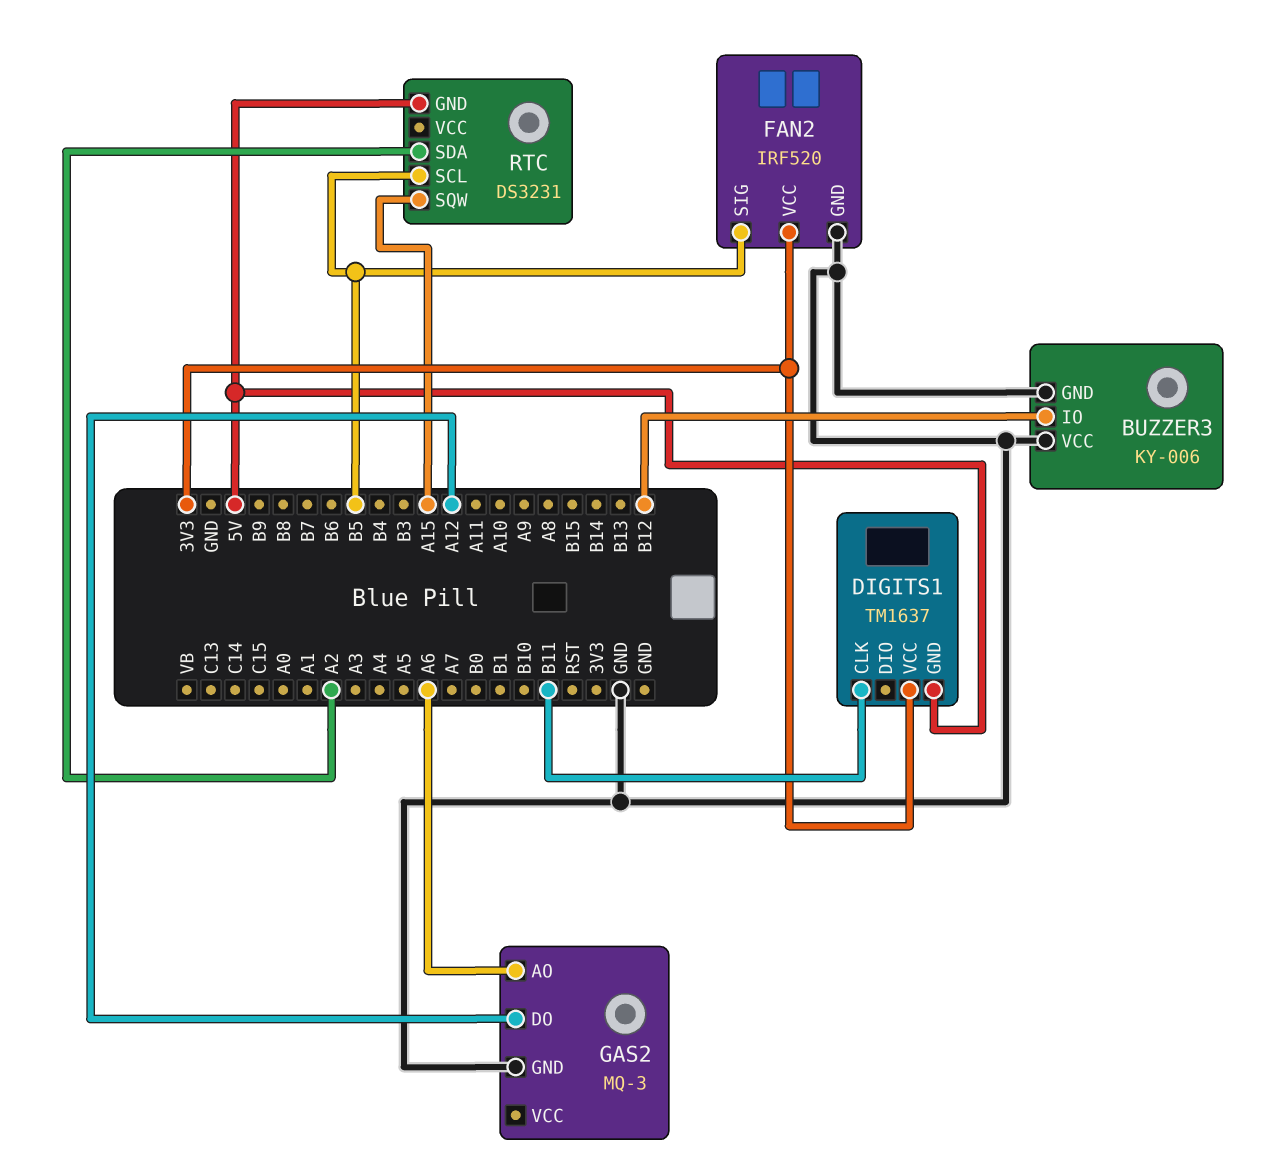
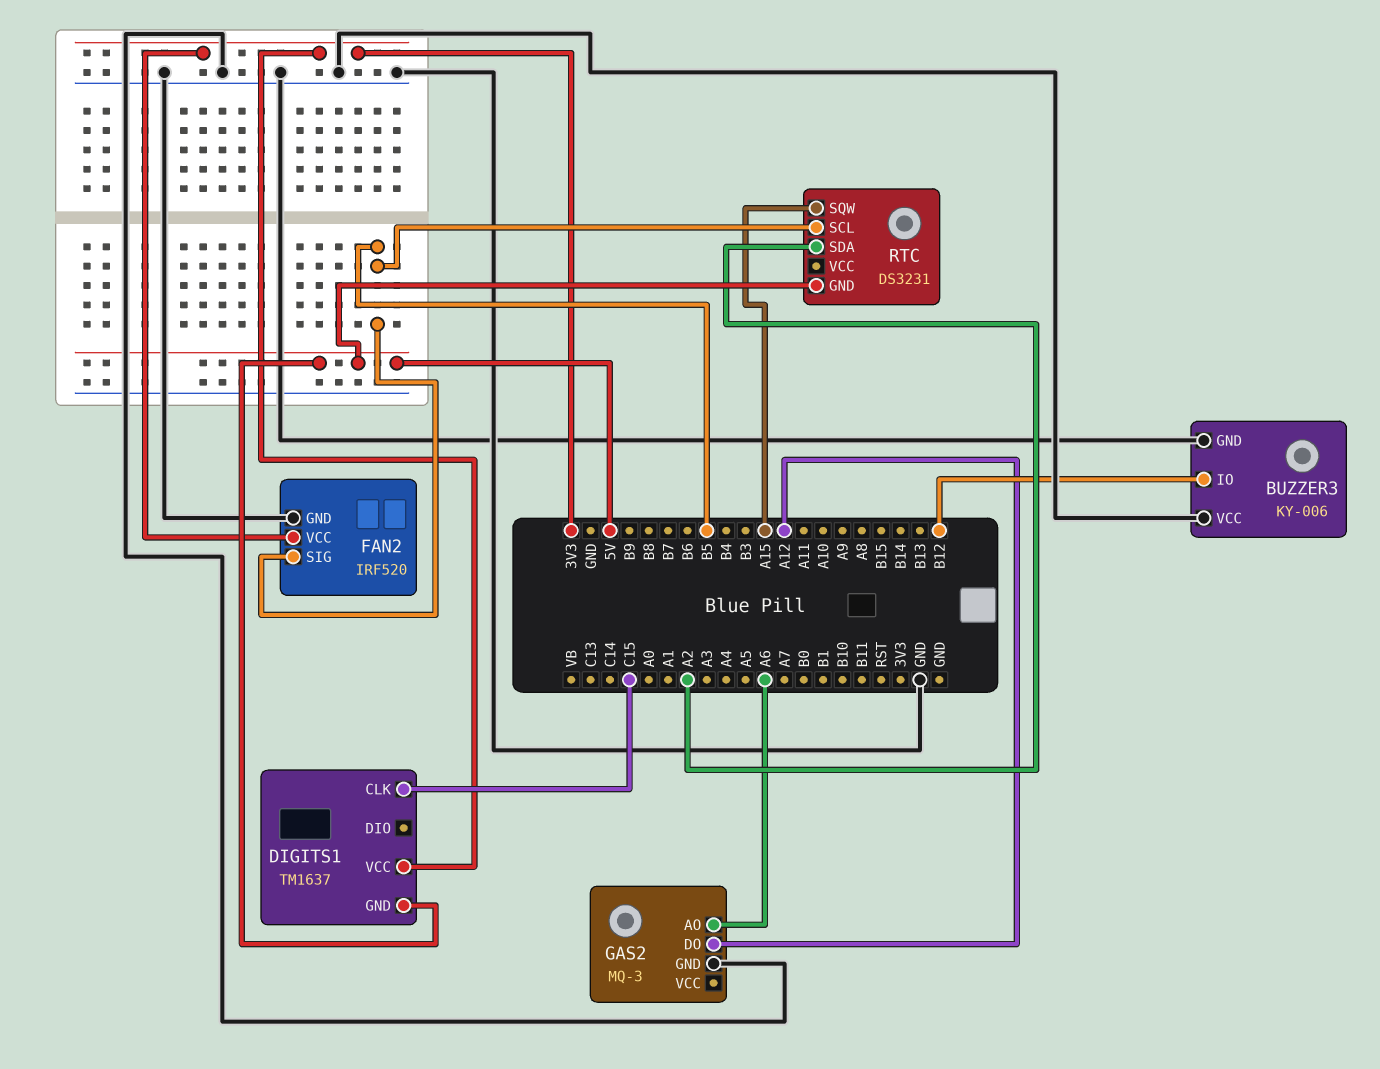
DIGITS1 pin CLK: B11 -> C15

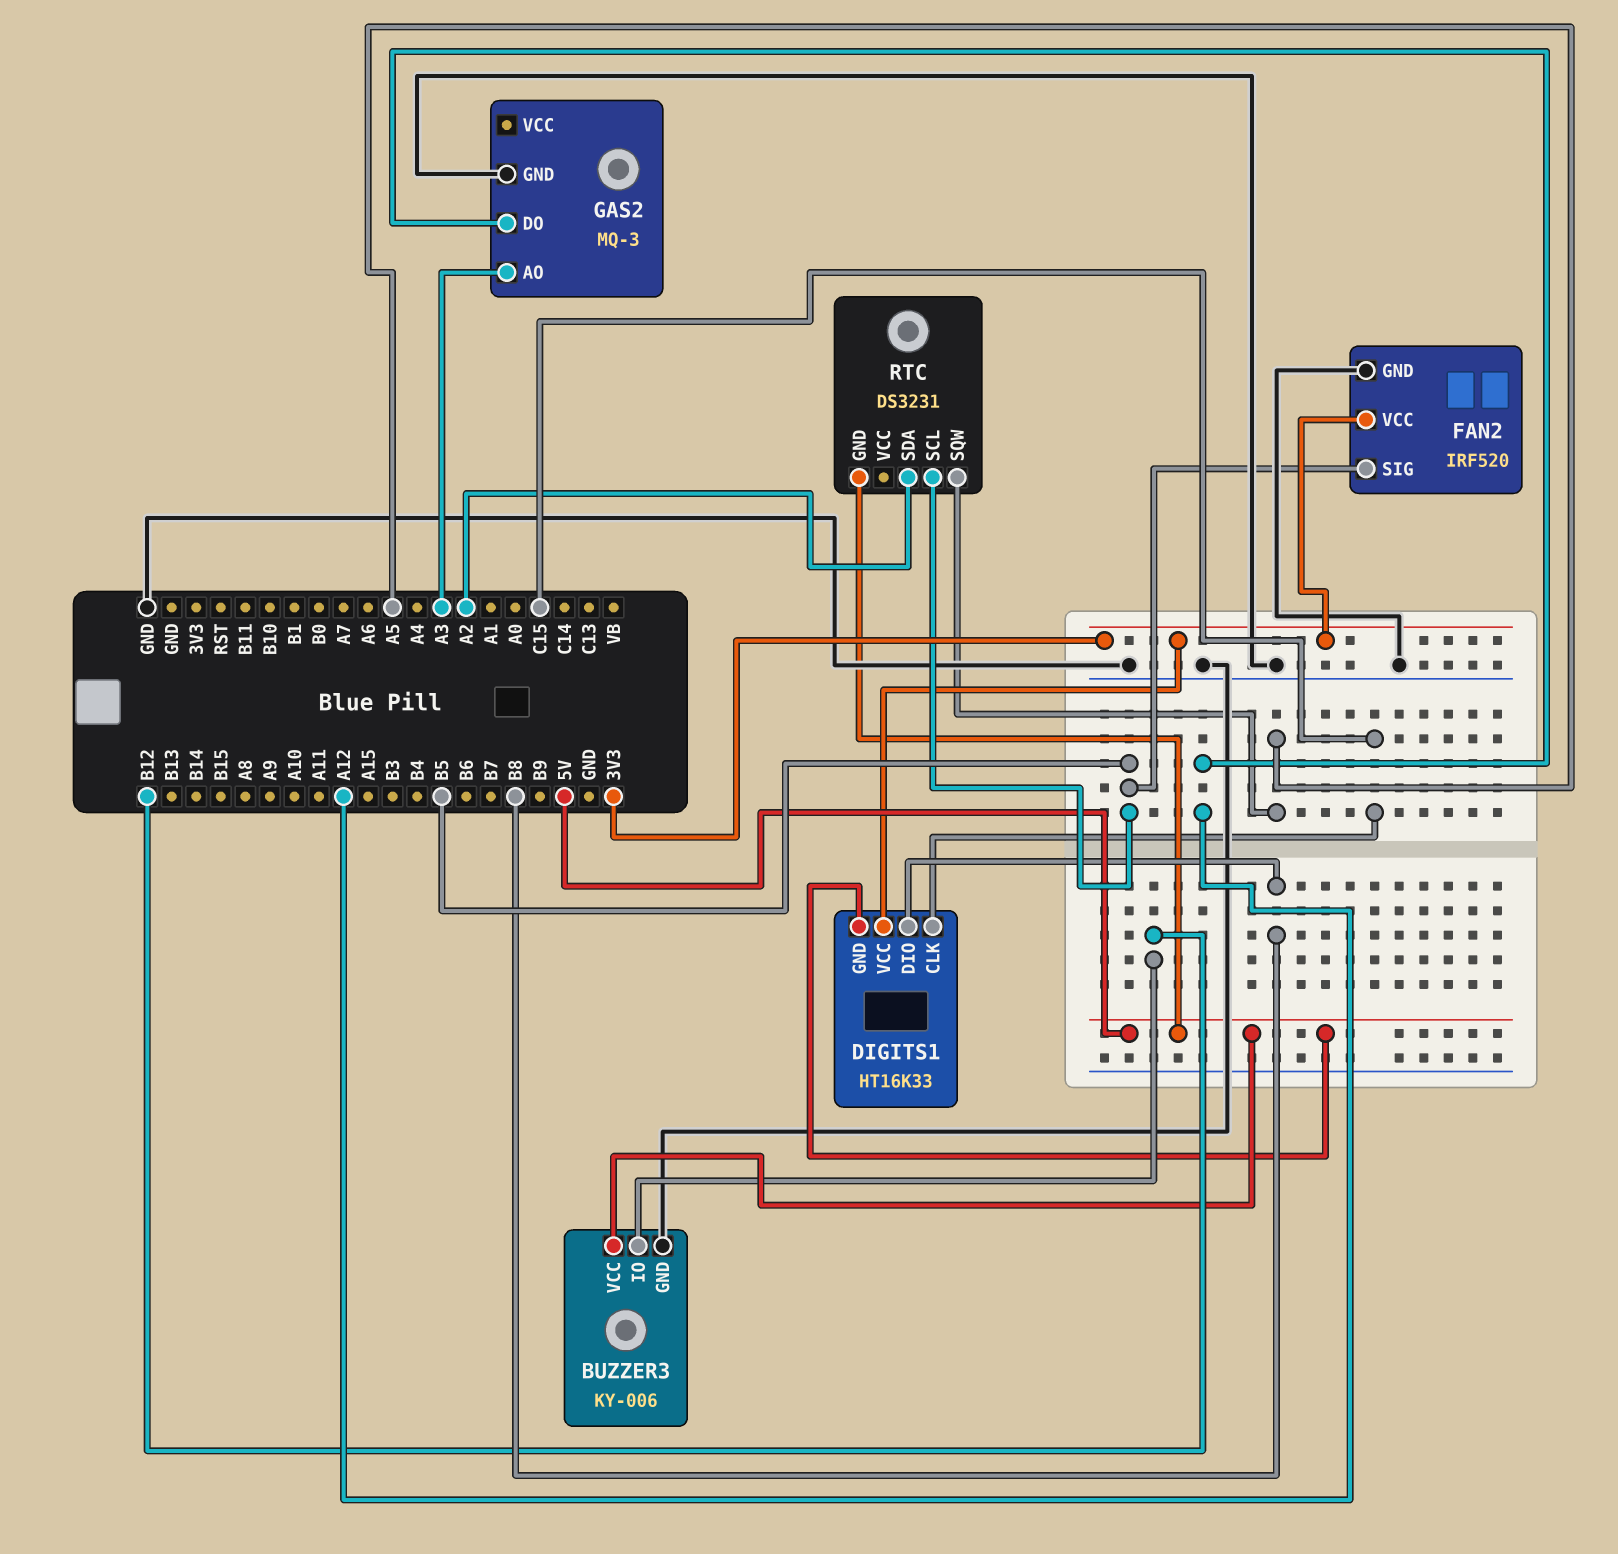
BUZZER3 pin VCC: GND -> 5V
DIGITS1: TM1637 -> HT16K33
DIGITS1 pin DIO: none -> B8
GAS2 pin AO: A6 -> A3
RTC pin SQW: A15 -> A5

